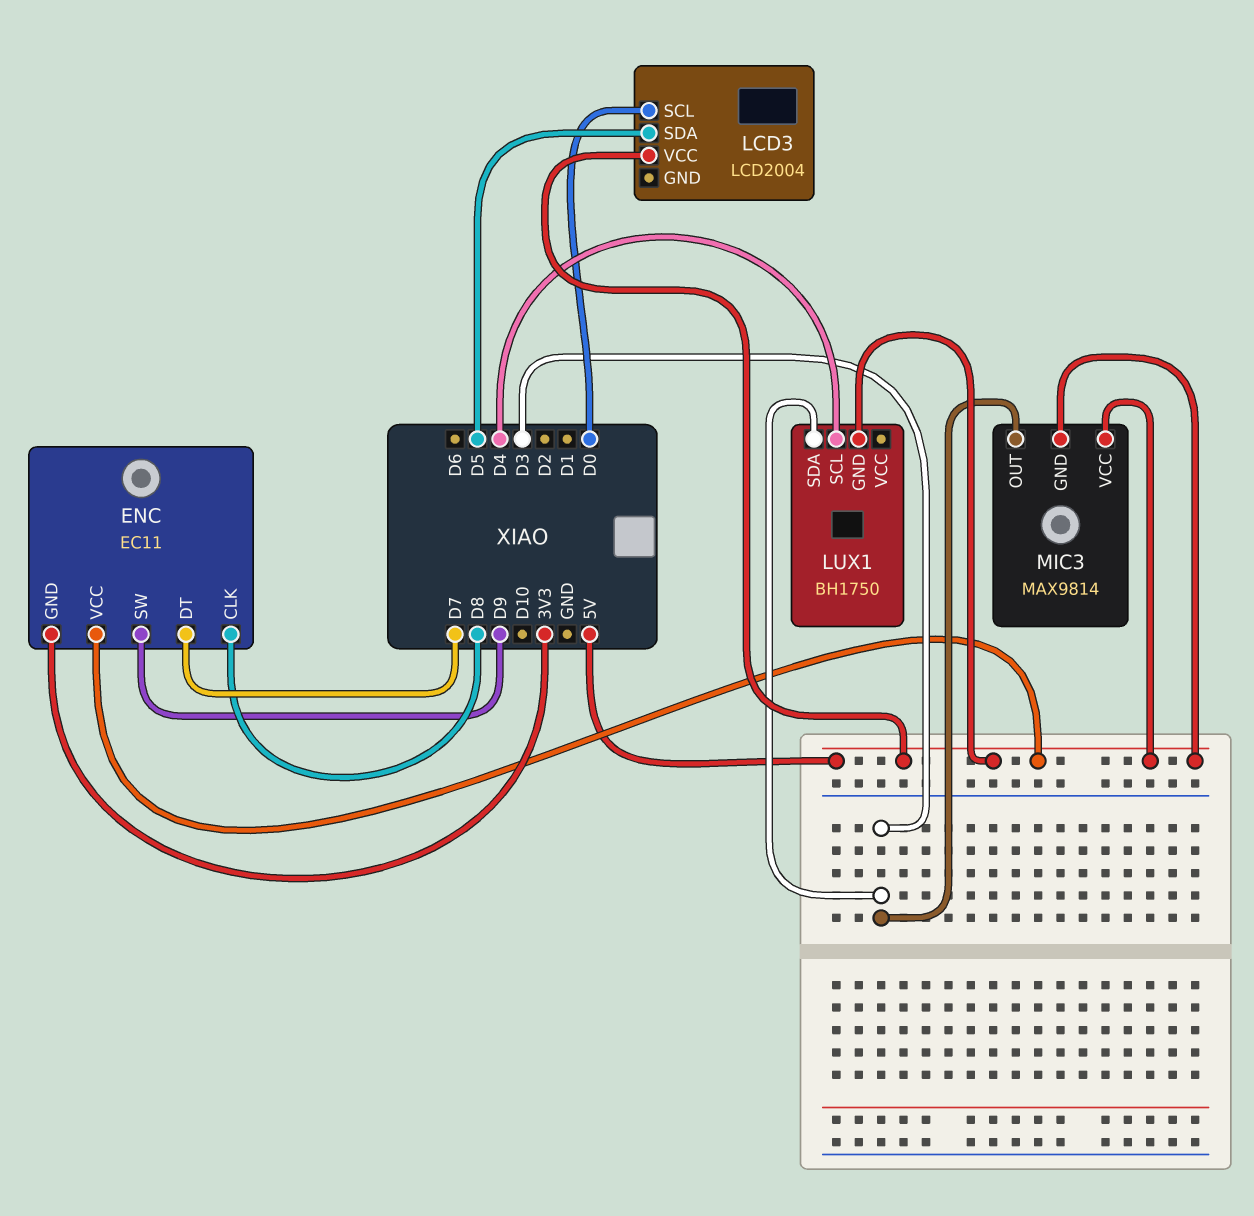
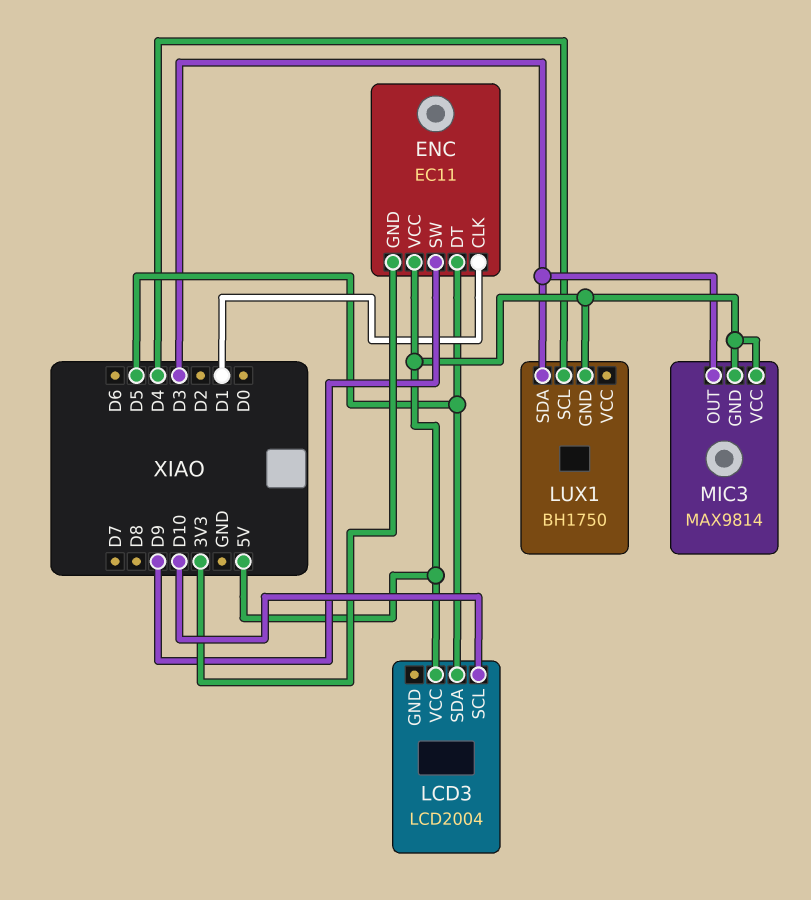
ENC pin CLK: D8 -> D1
ENC pin DT: D7 -> D5
LCD3 pin SCL: D0 -> D10

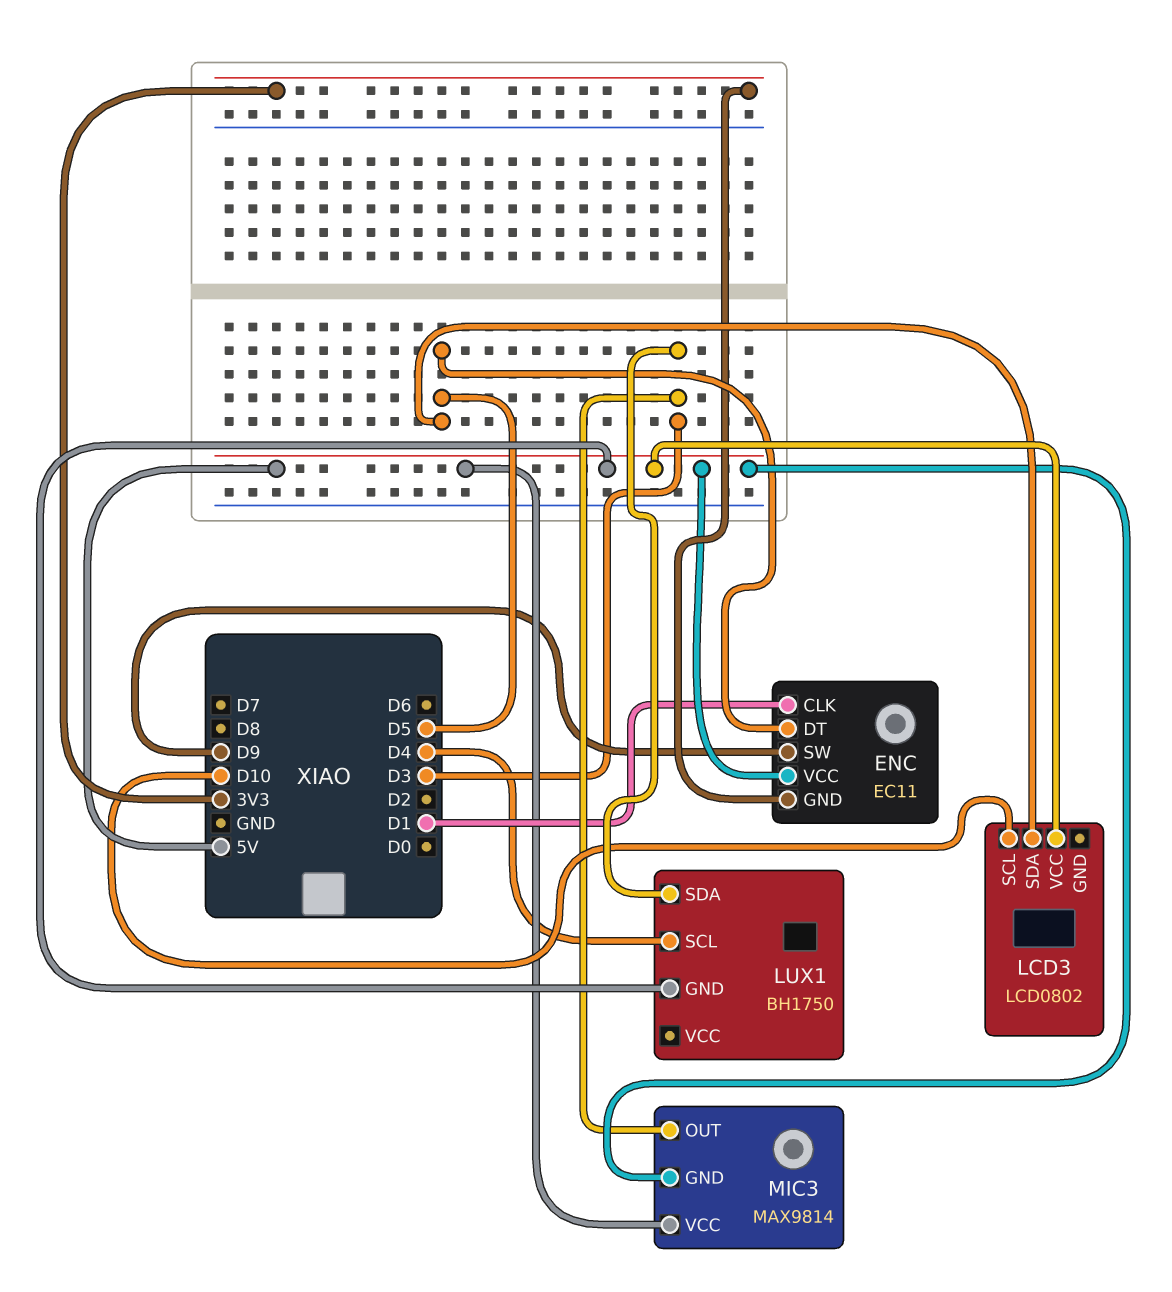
LCD3: LCD2004 -> LCD0802

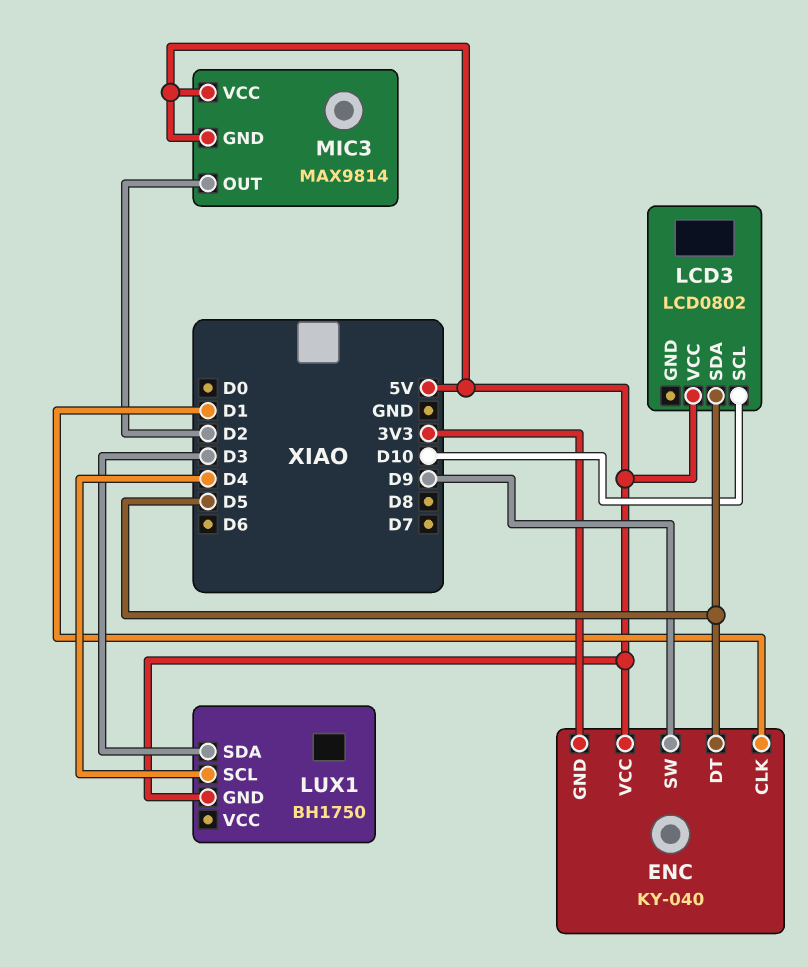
ENC: EC11 -> KY-040
MIC3 pin OUT: D3 -> D2

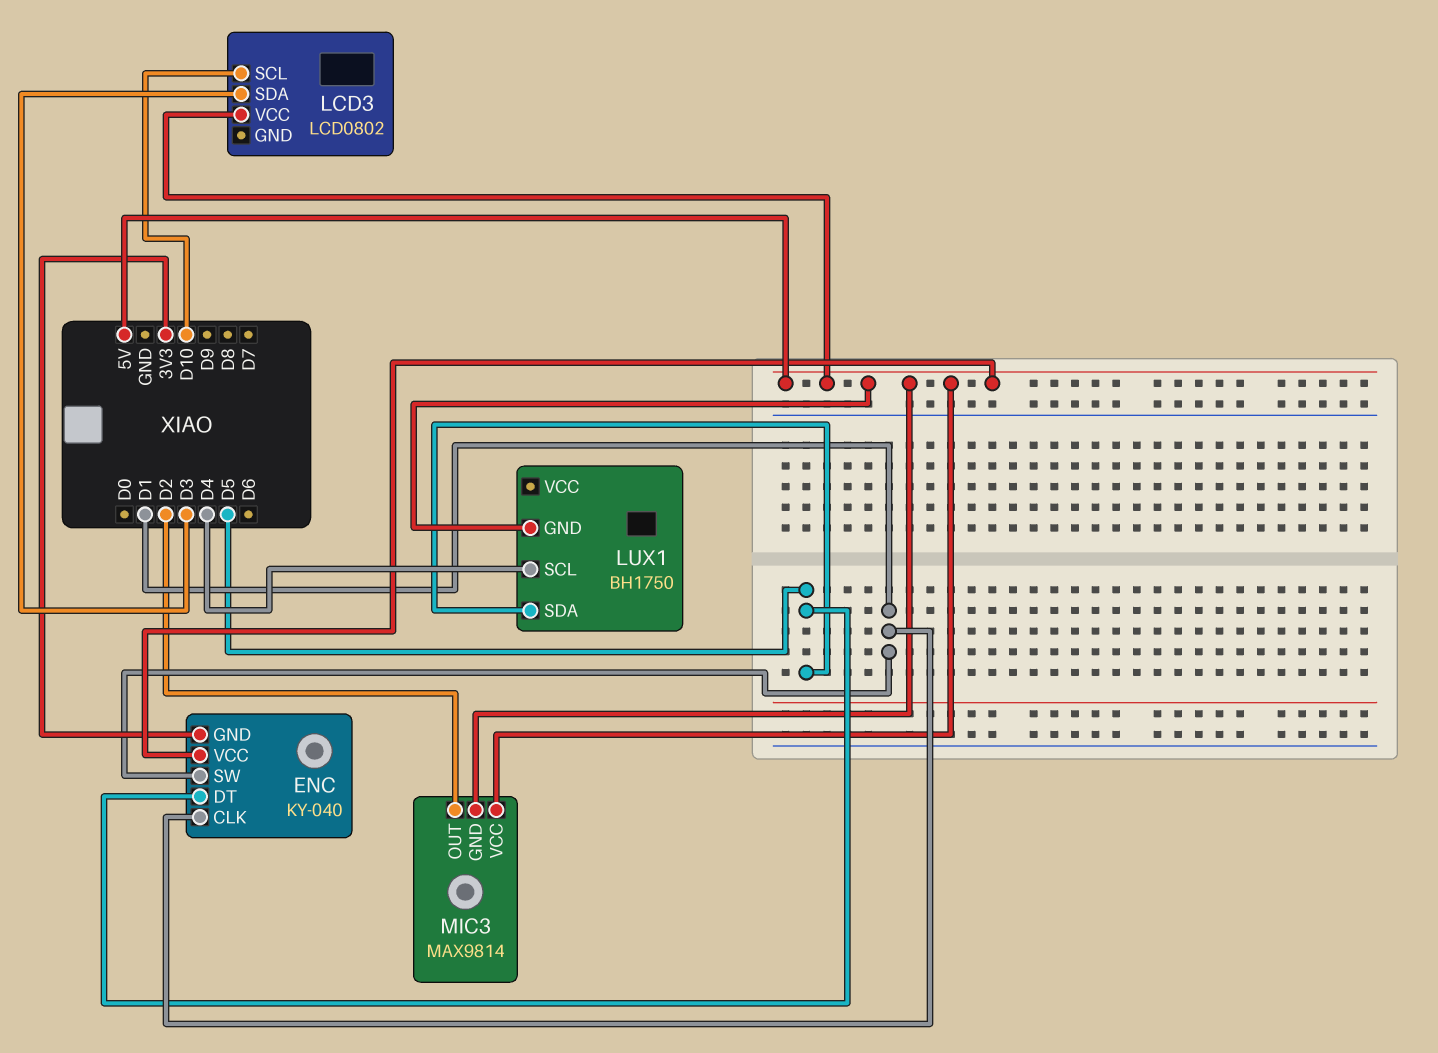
ENC pin SW: D9 -> D1
LCD3 pin SDA: D5 -> D3
LUX1 pin SDA: D3 -> D5

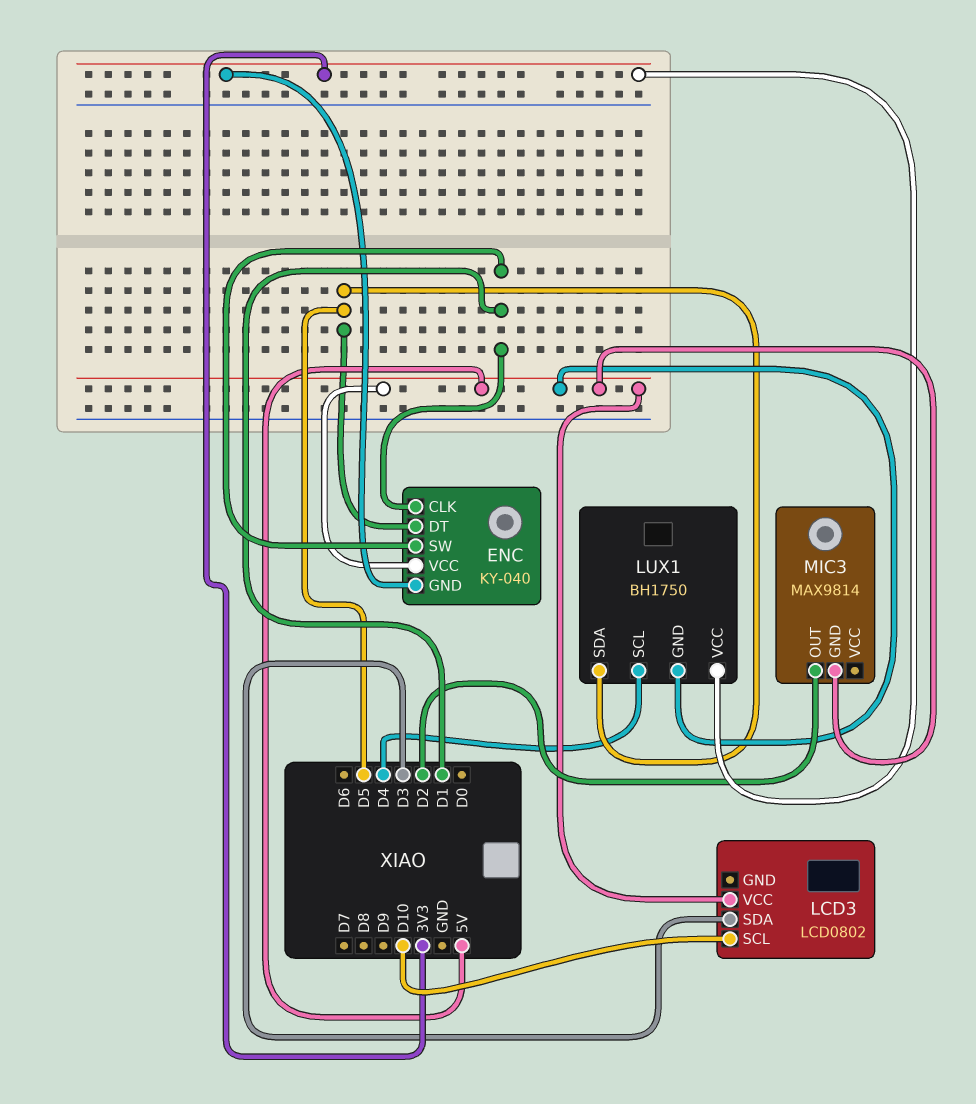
LUX1 pin VCC: none -> 3V3
MIC3 pin VCC: 5V -> none

